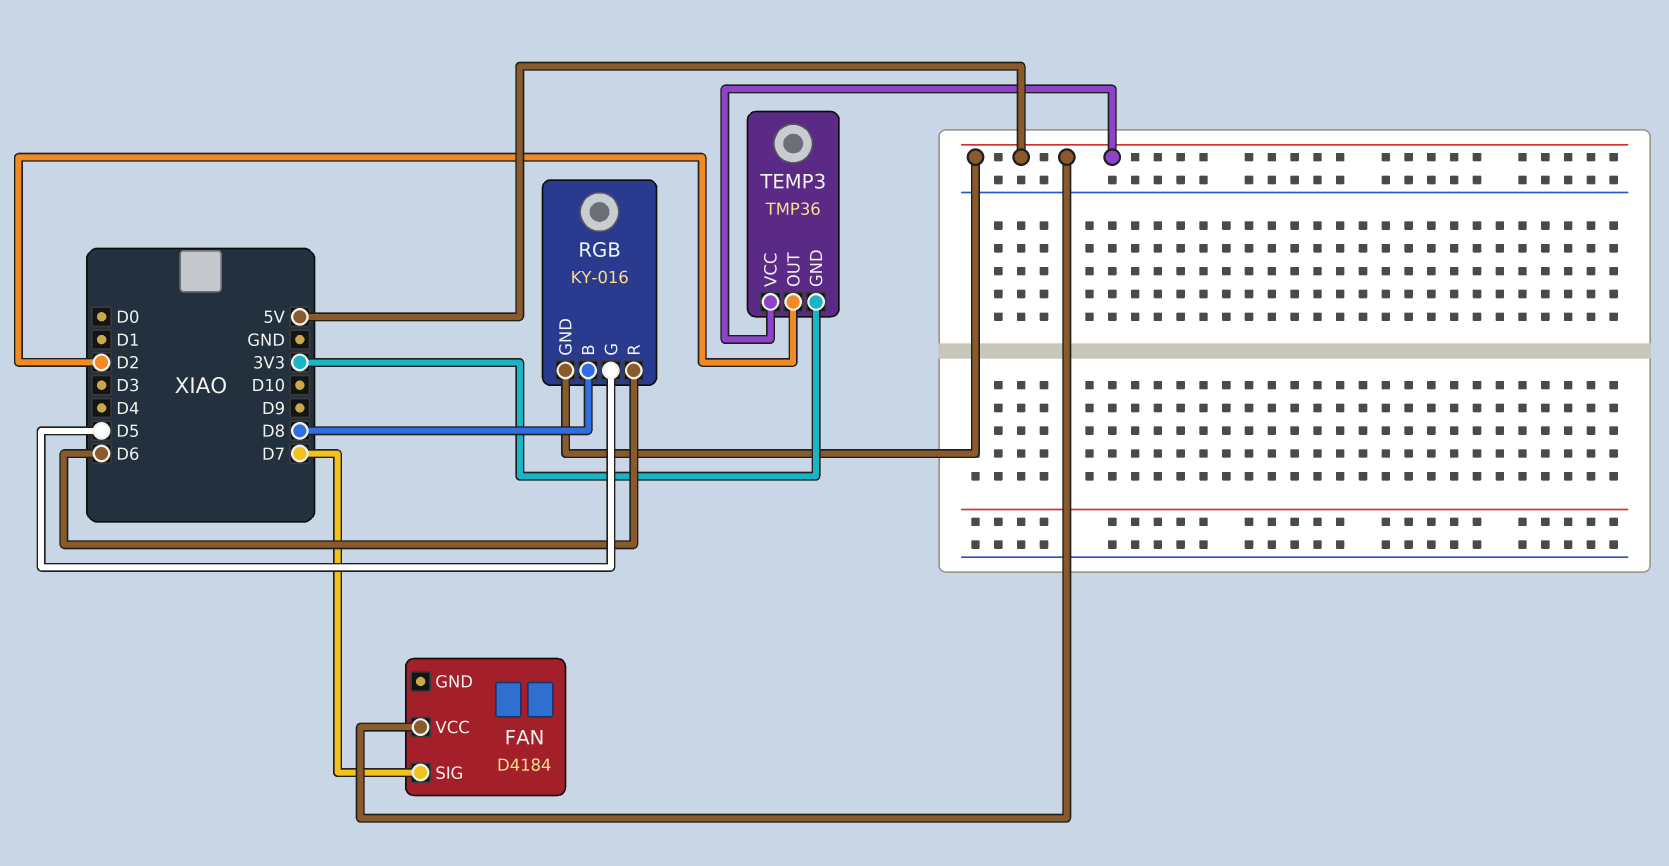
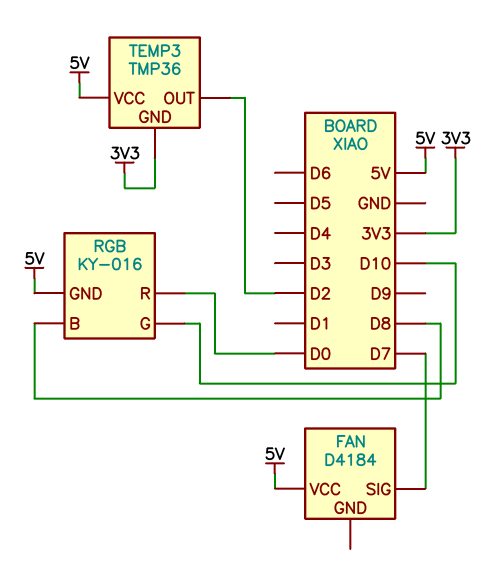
RGB pin G: D5 -> D10
RGB pin R: D6 -> D0

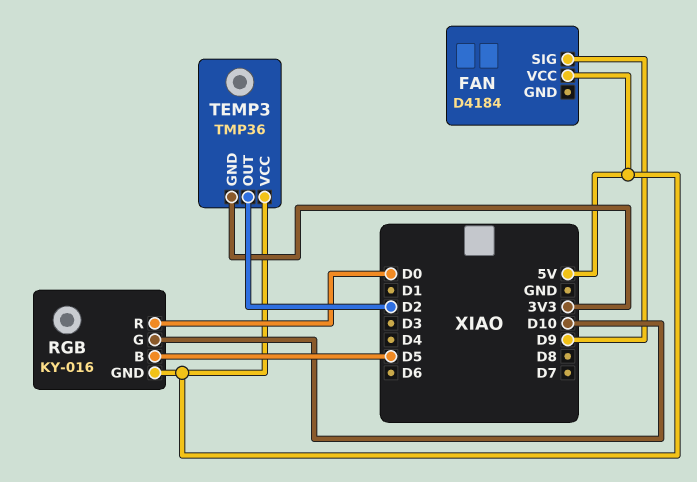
FAN pin SIG: D7 -> D9
RGB pin B: D8 -> D5

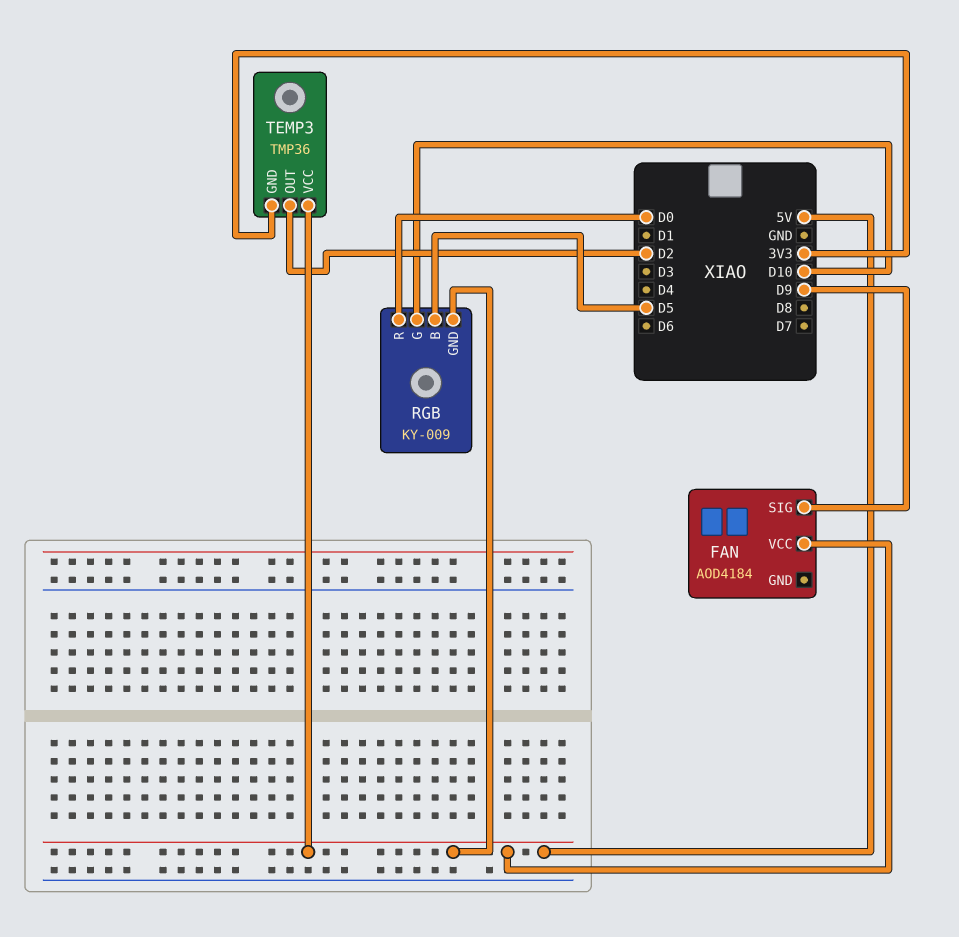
FAN: D4184 -> AOD4184
RGB: KY-016 -> KY-009

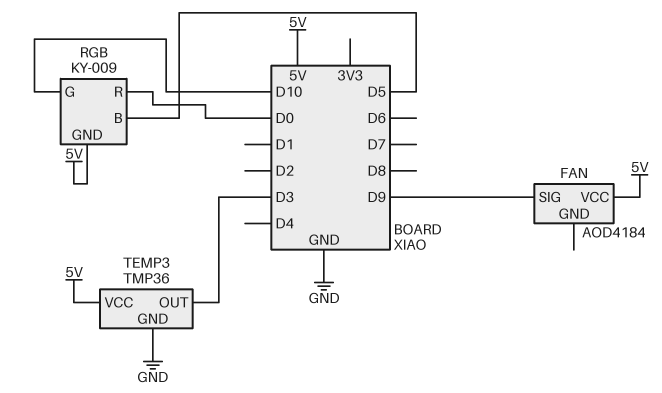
TEMP3 pin GND: 3V3 -> GND
TEMP3 pin OUT: D2 -> D3

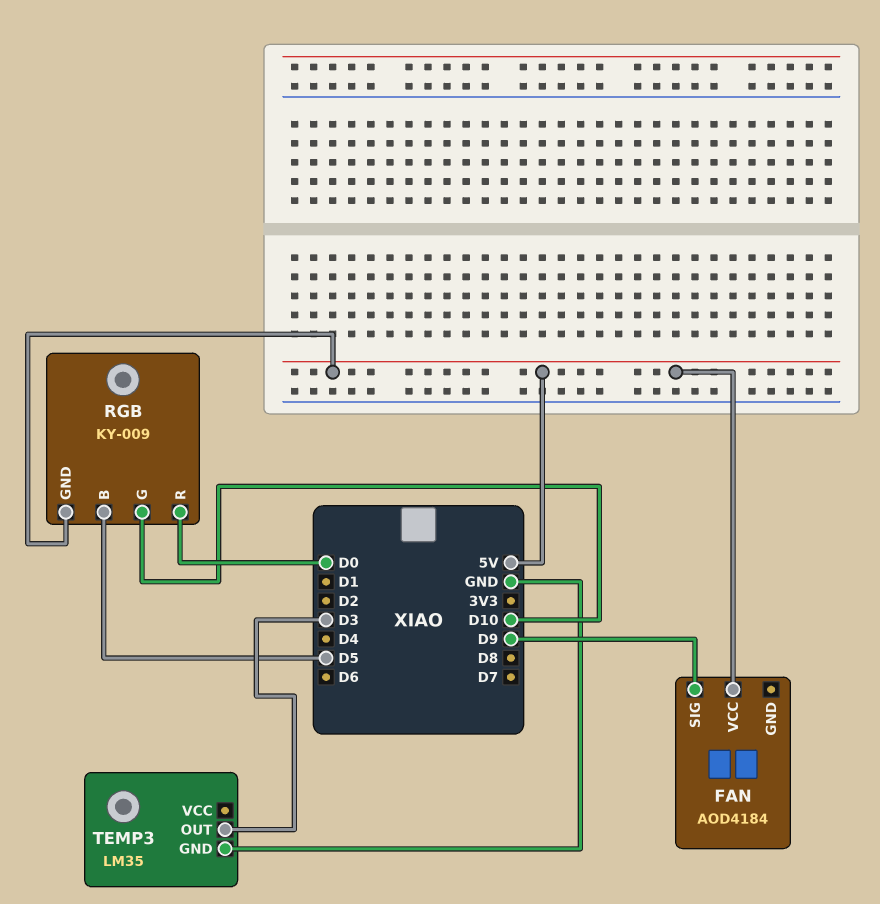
TEMP3: TMP36 -> LM35
TEMP3 pin VCC: 5V -> none

